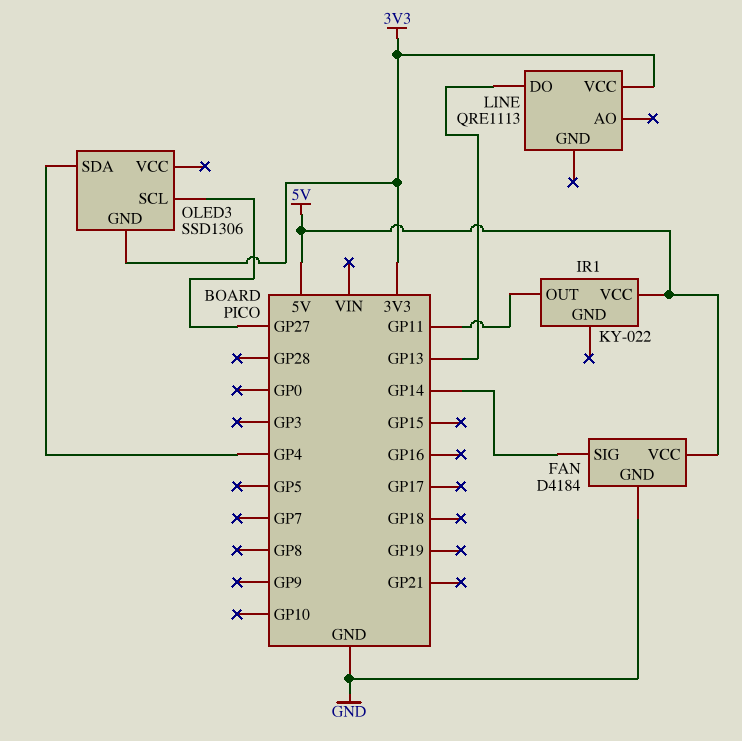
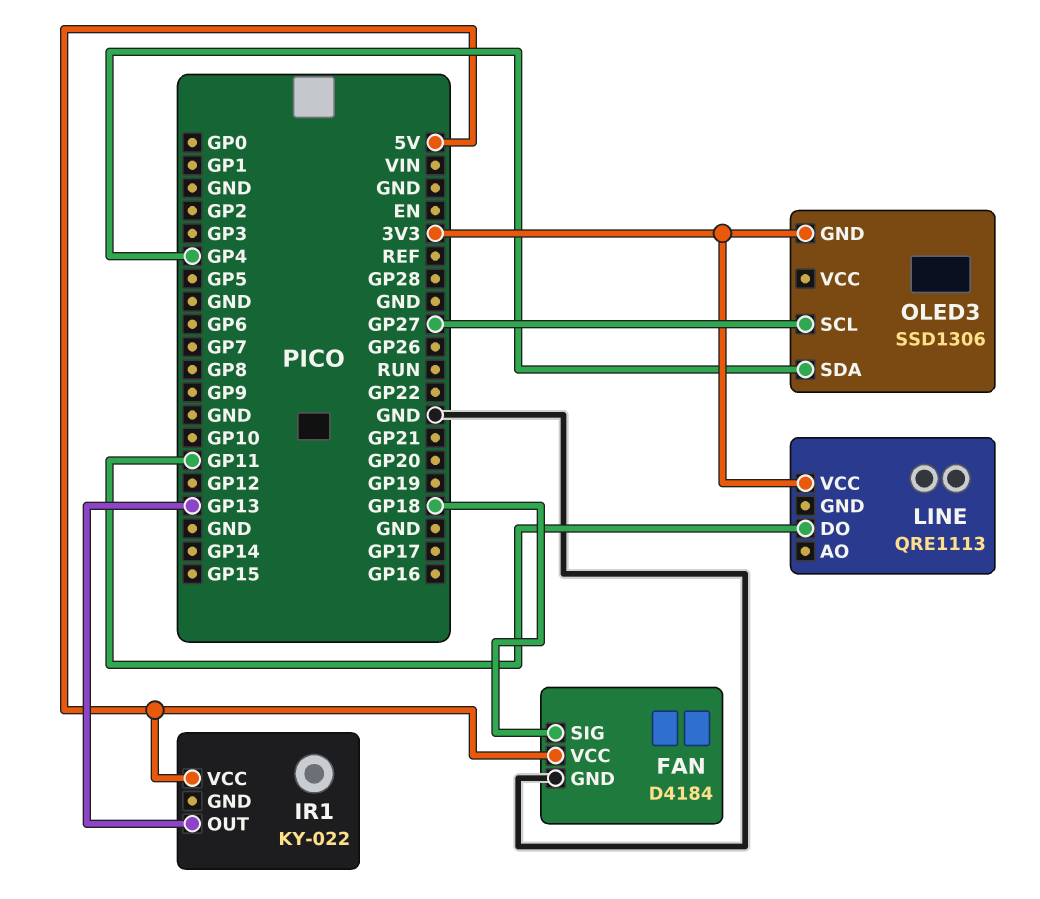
FAN pin SIG: GP14 -> GP18
IR1 pin OUT: GP11 -> GP13
LINE pin DO: GP13 -> GP11

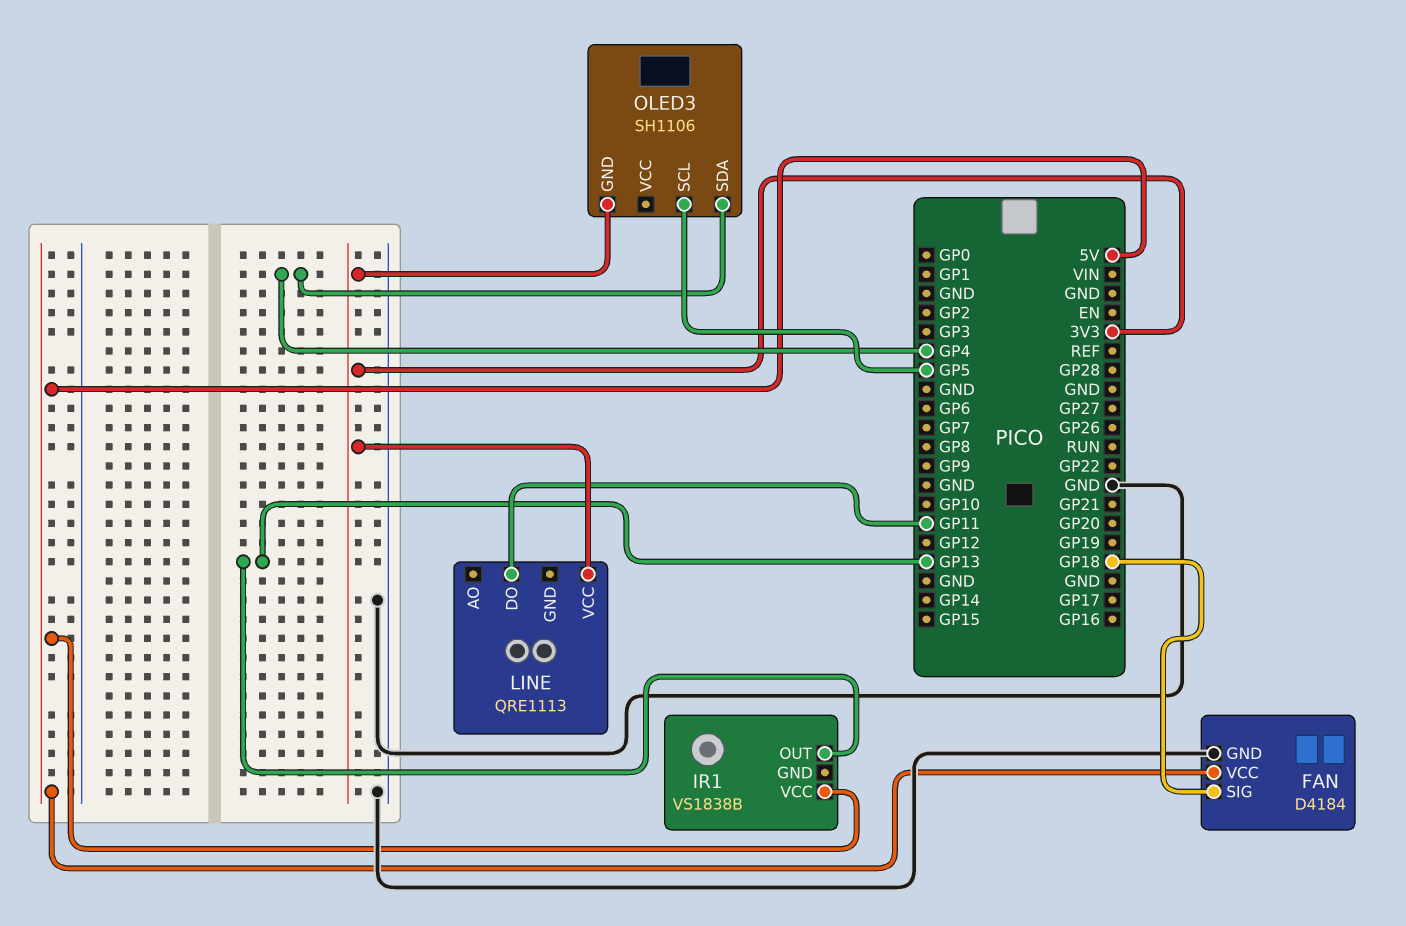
IR1: KY-022 -> VS1838B
OLED3: SSD1306 -> SH1106
OLED3 pin SCL: GP27 -> GP5

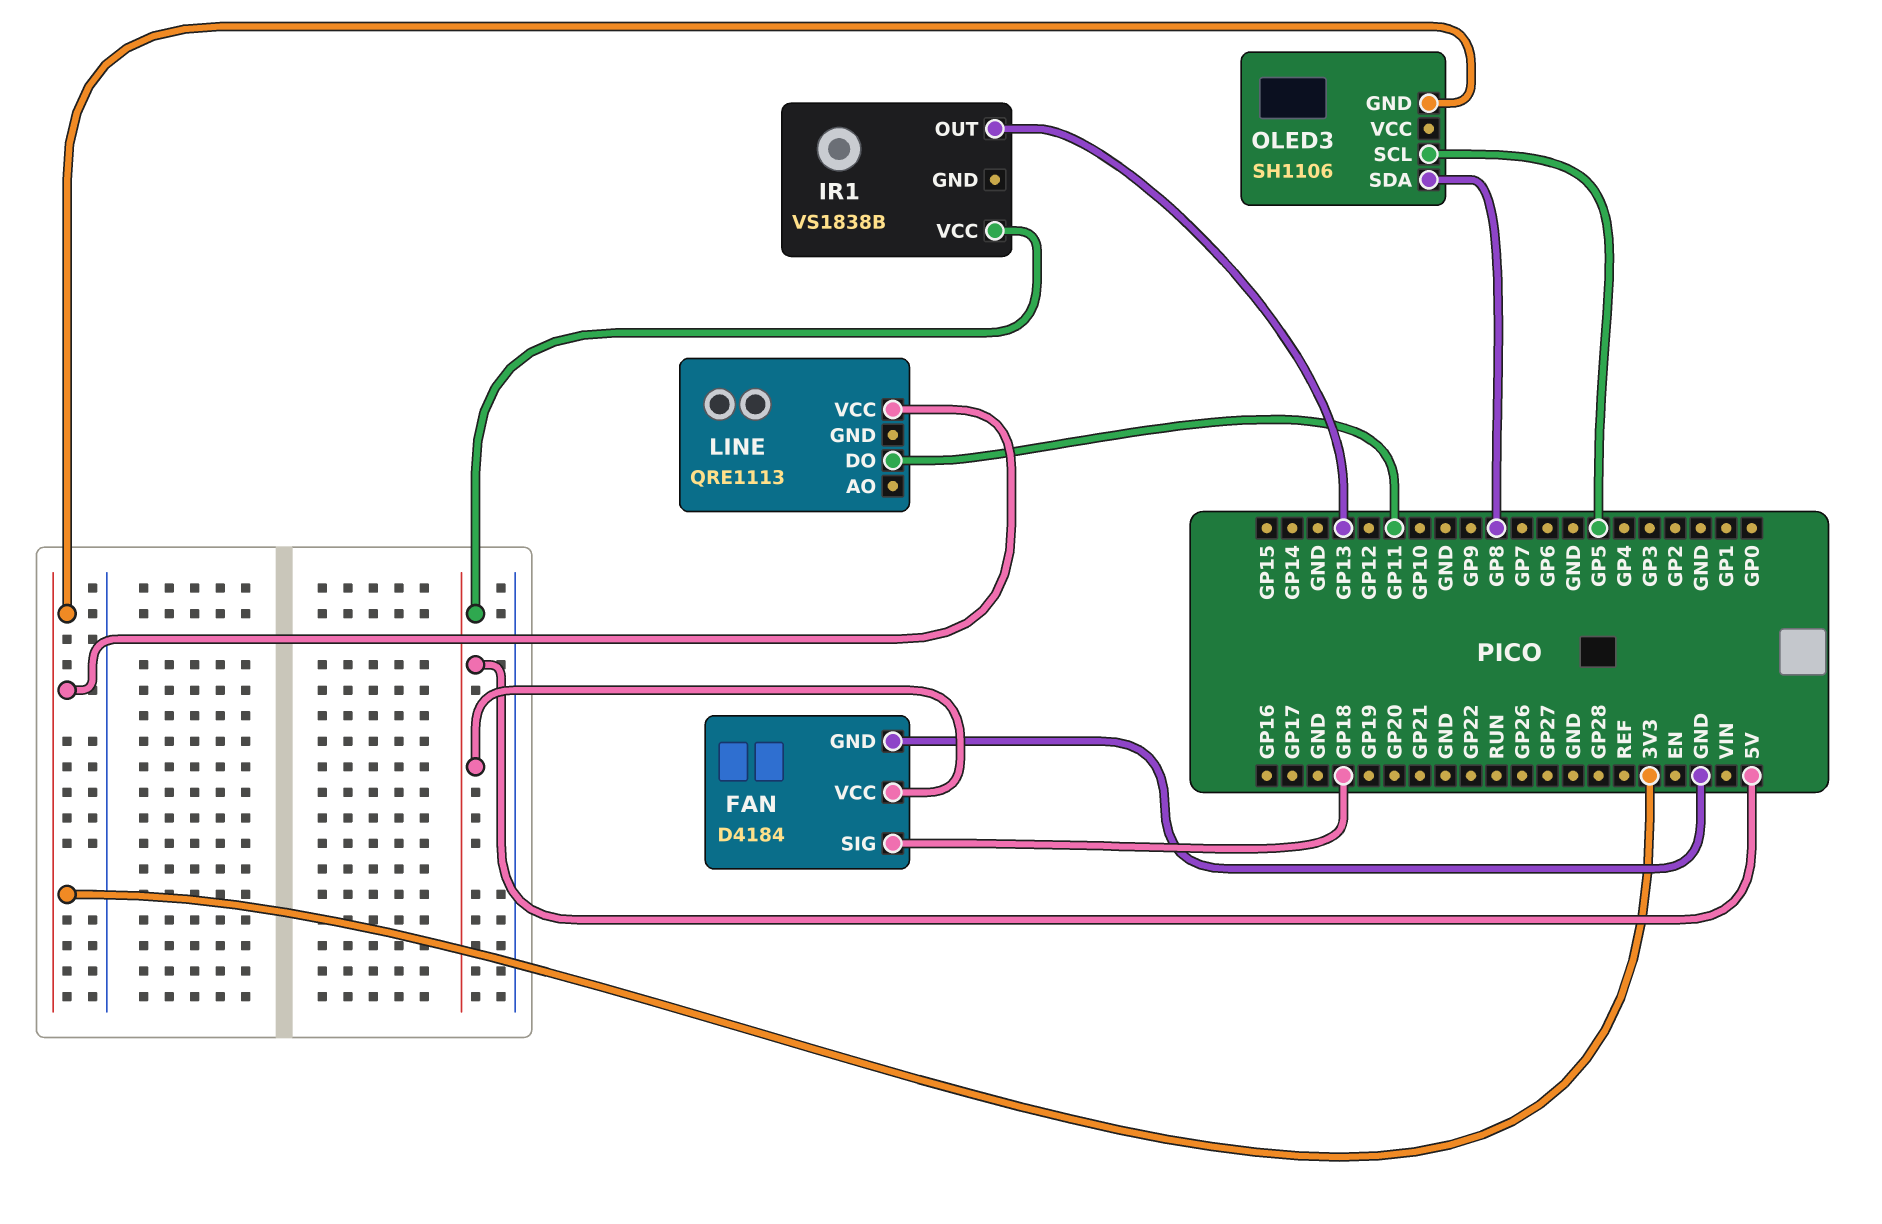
OLED3 pin SDA: GP4 -> GP8

